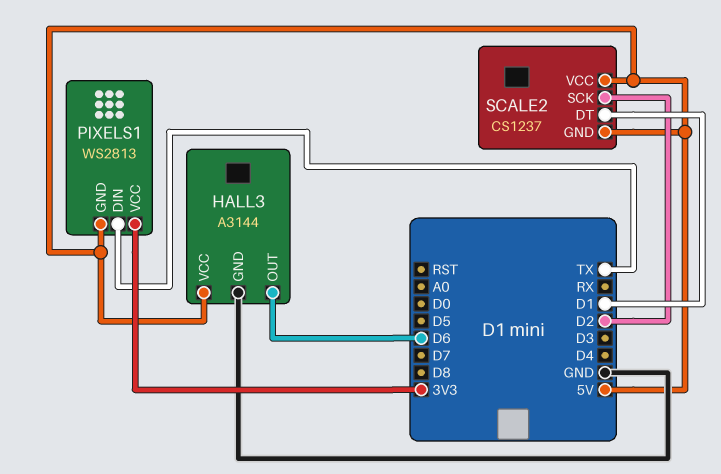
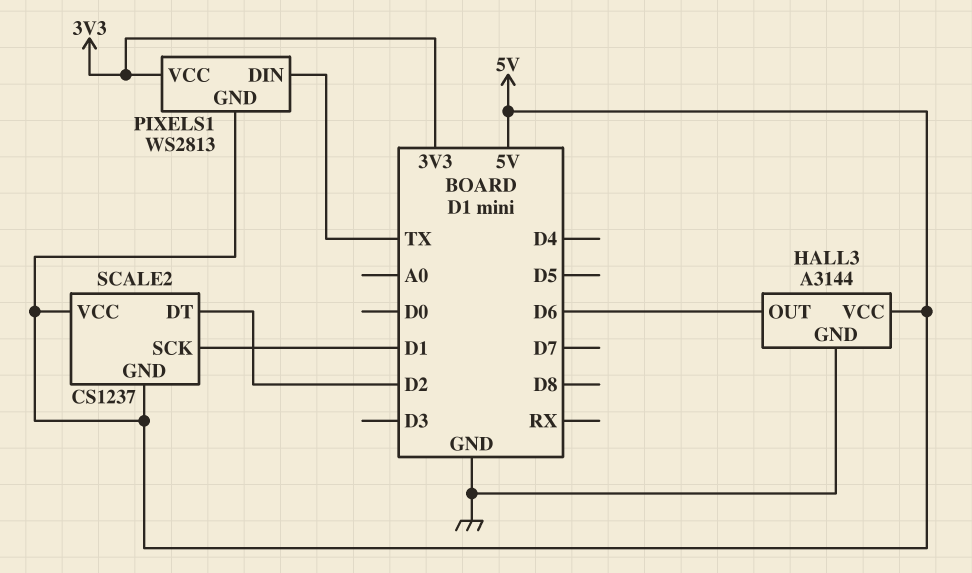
SCALE2 pin DT: D1 -> D2
SCALE2 pin SCK: D2 -> D1

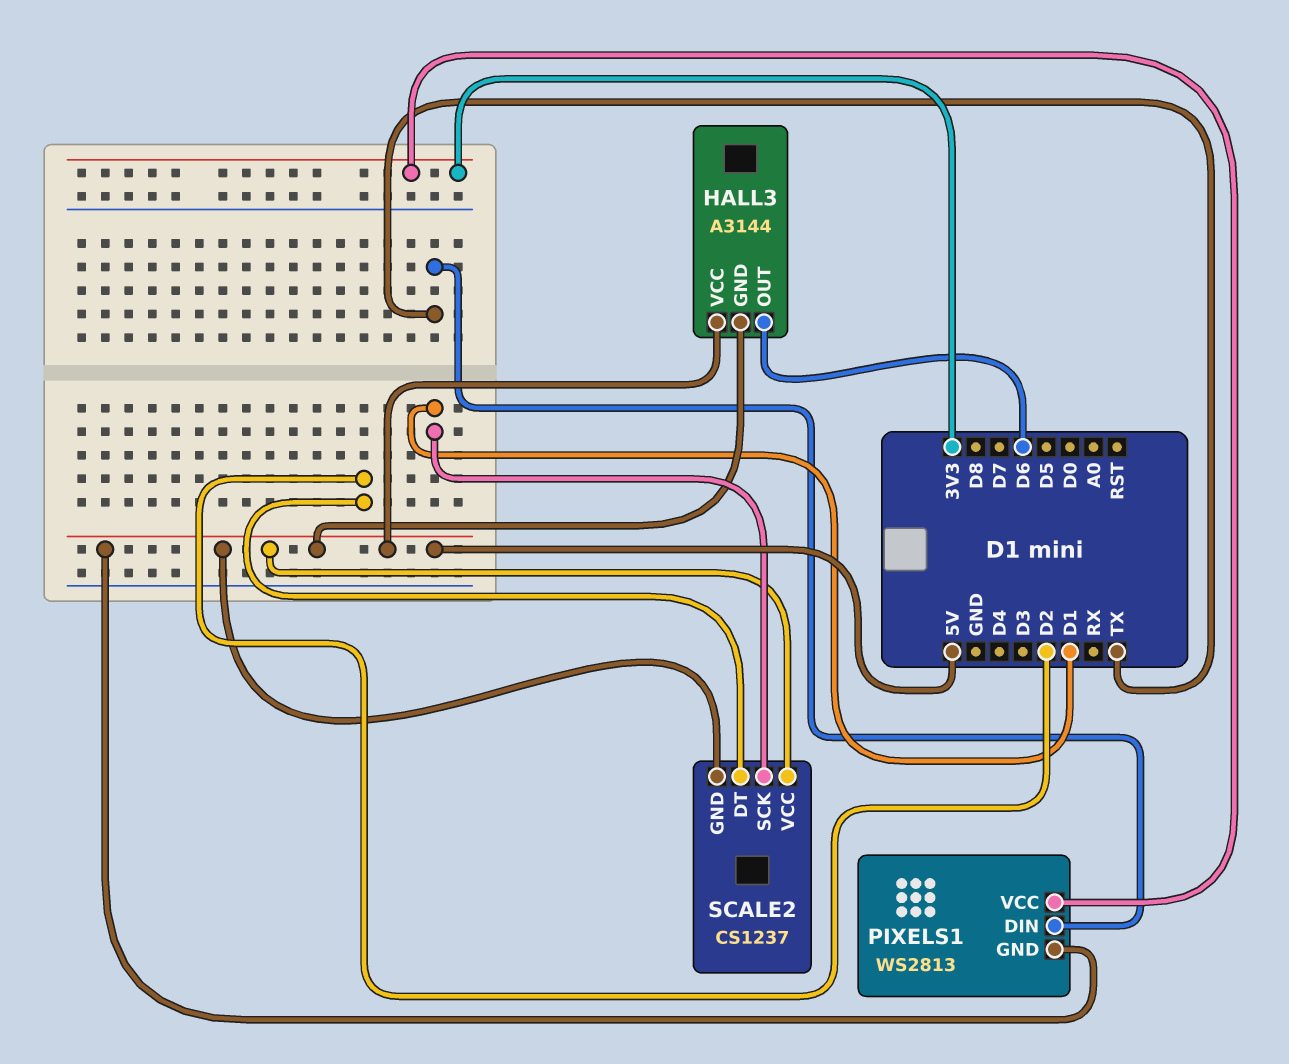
HALL3 pin GND: GND -> 5V

